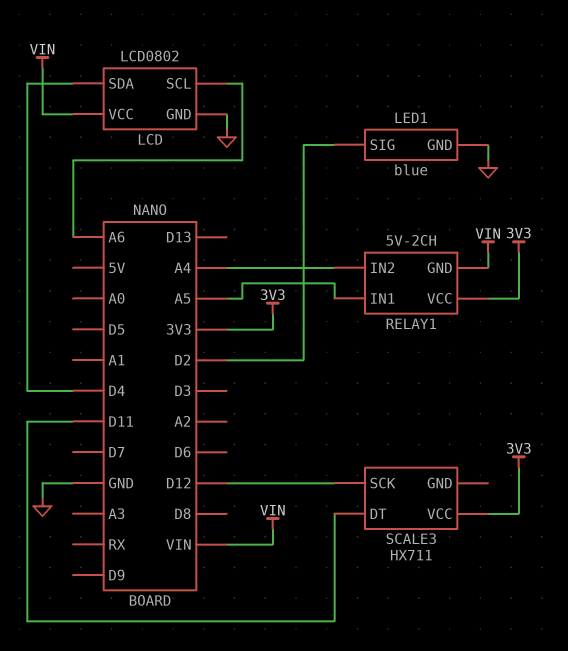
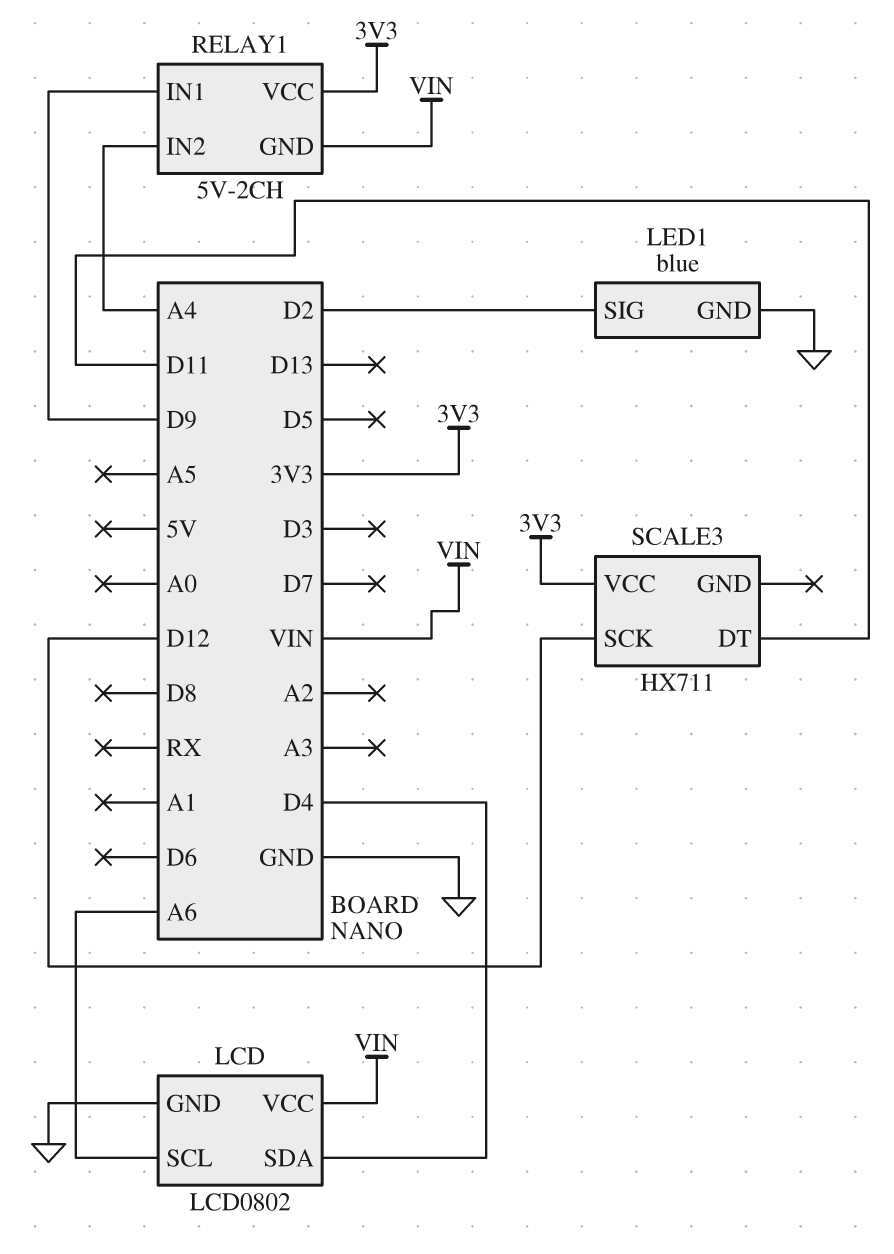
RELAY1 pin IN1: A5 -> D9

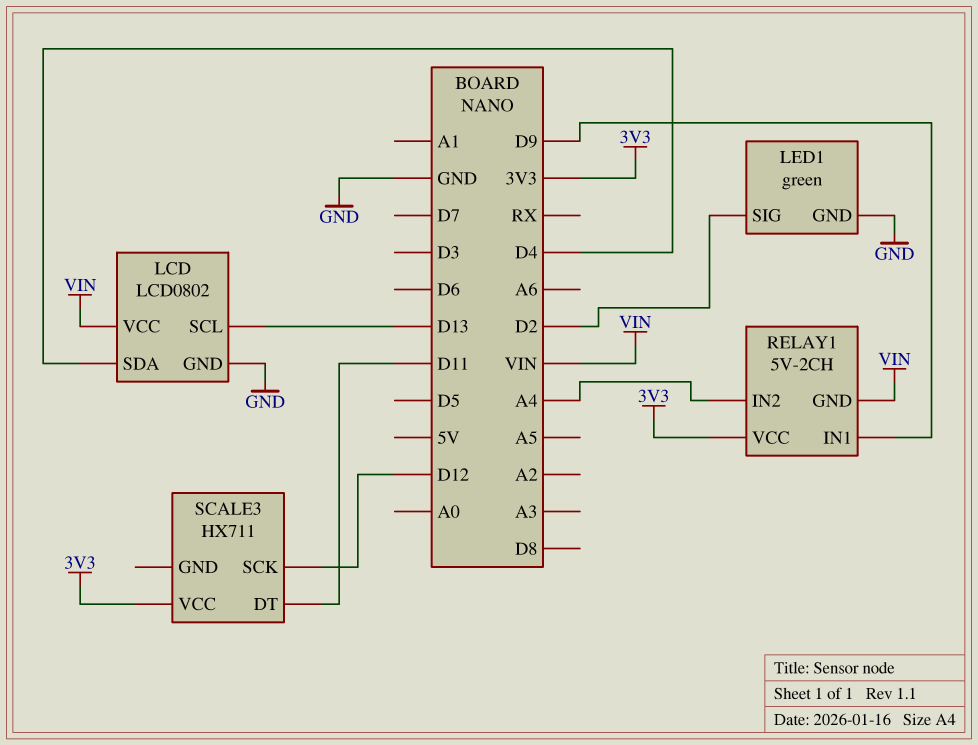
LCD pin SCL: A6 -> D13
LED1: blue -> green

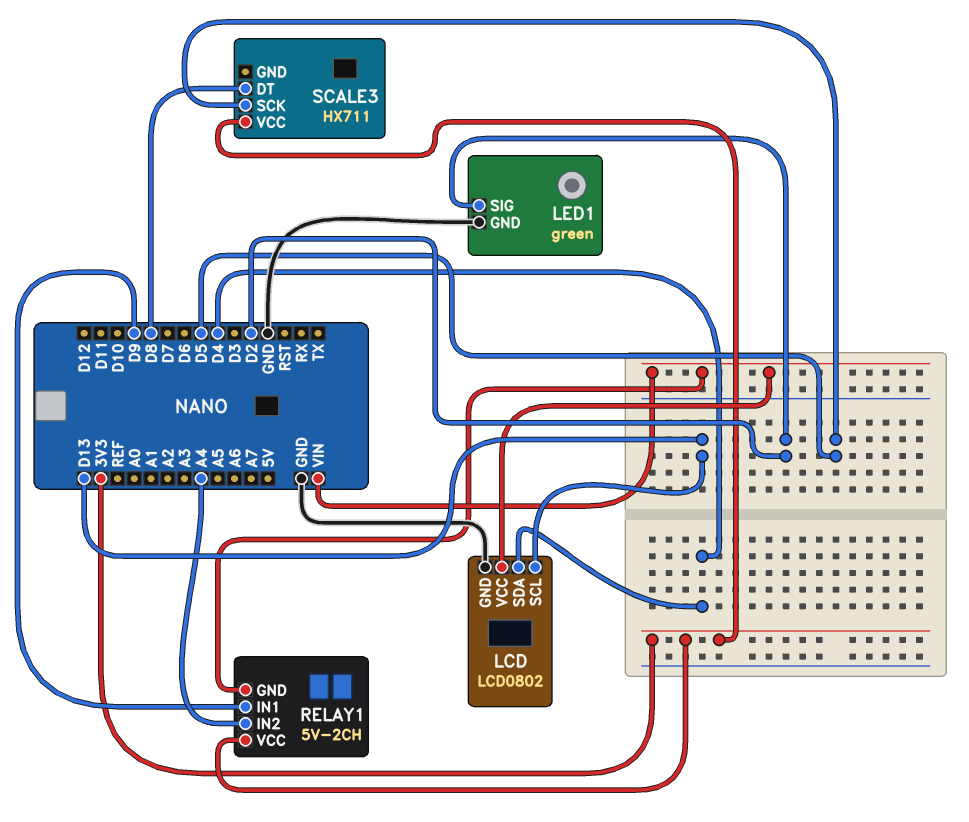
SCALE3 pin DT: D11 -> D8
SCALE3 pin SCK: D12 -> D5

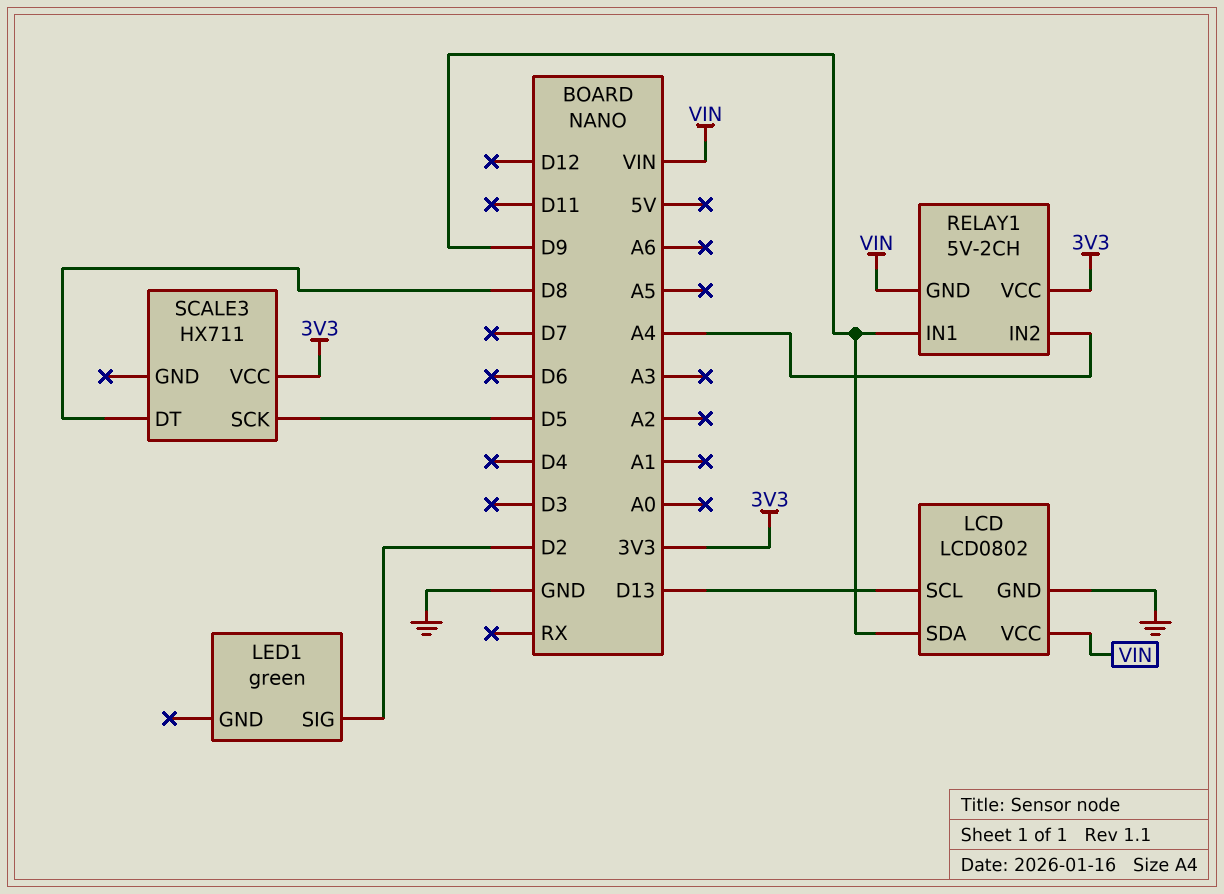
LCD pin SDA: D4 -> D9
LED1 pin GND: GND -> none

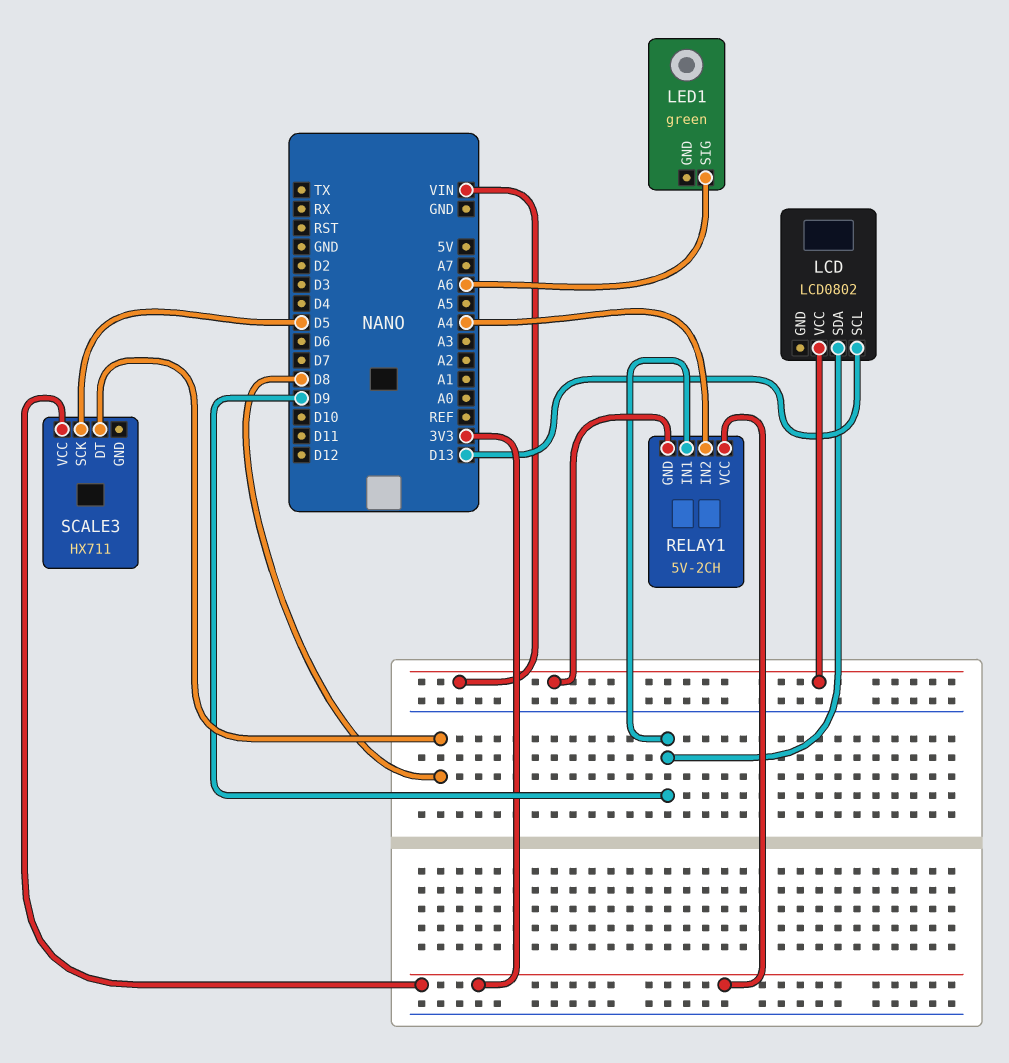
LCD pin GND: GND -> none
LED1 pin SIG: D2 -> A6

